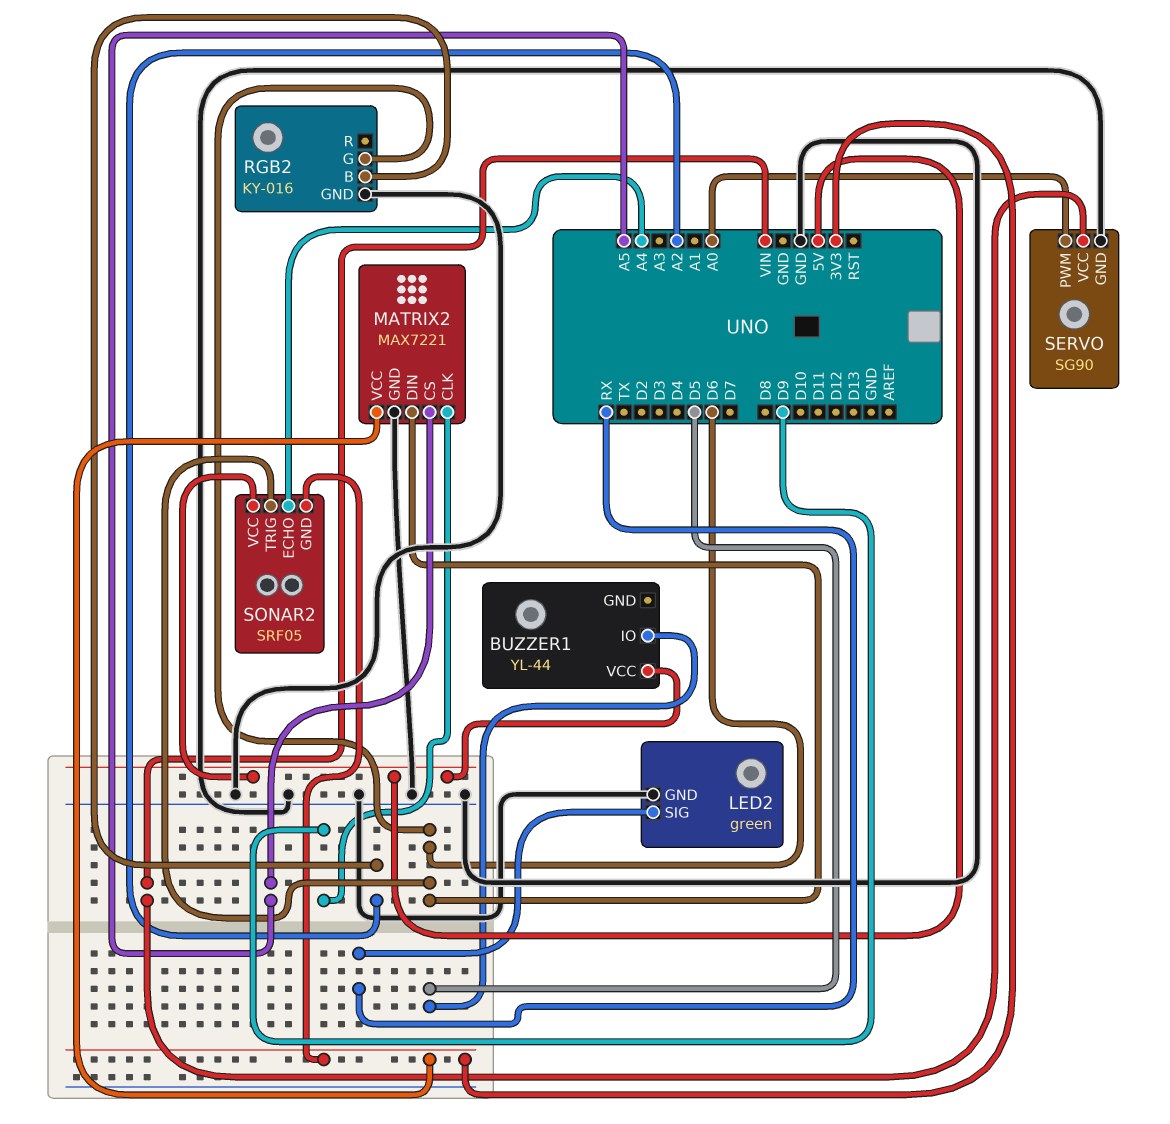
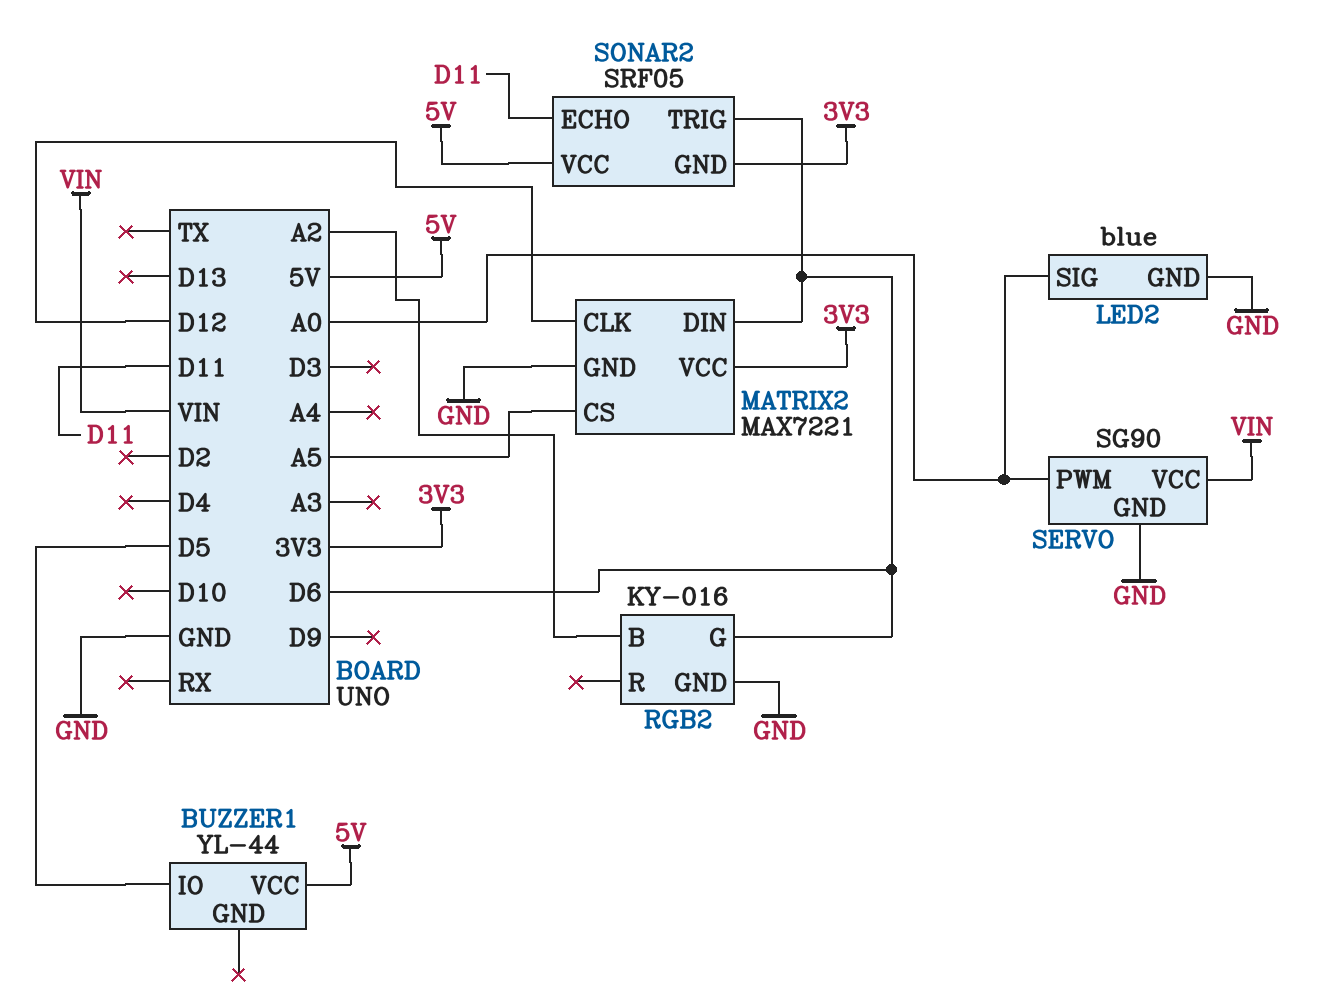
LED2: green -> blue
LED2 pin SIG: RX -> A0
MATRIX2 pin CLK: D9 -> D12
SONAR2 pin ECHO: A4 -> D11

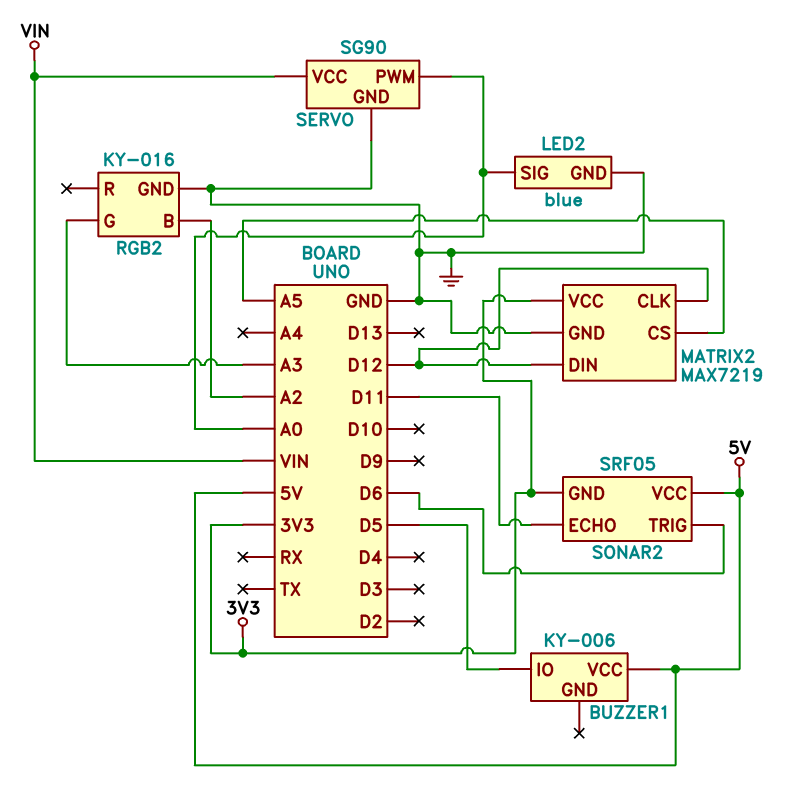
BUZZER1: YL-44 -> KY-006
MATRIX2: MAX7221 -> MAX7219
MATRIX2 pin DIN: D6 -> D12
RGB2 pin G: D6 -> A3

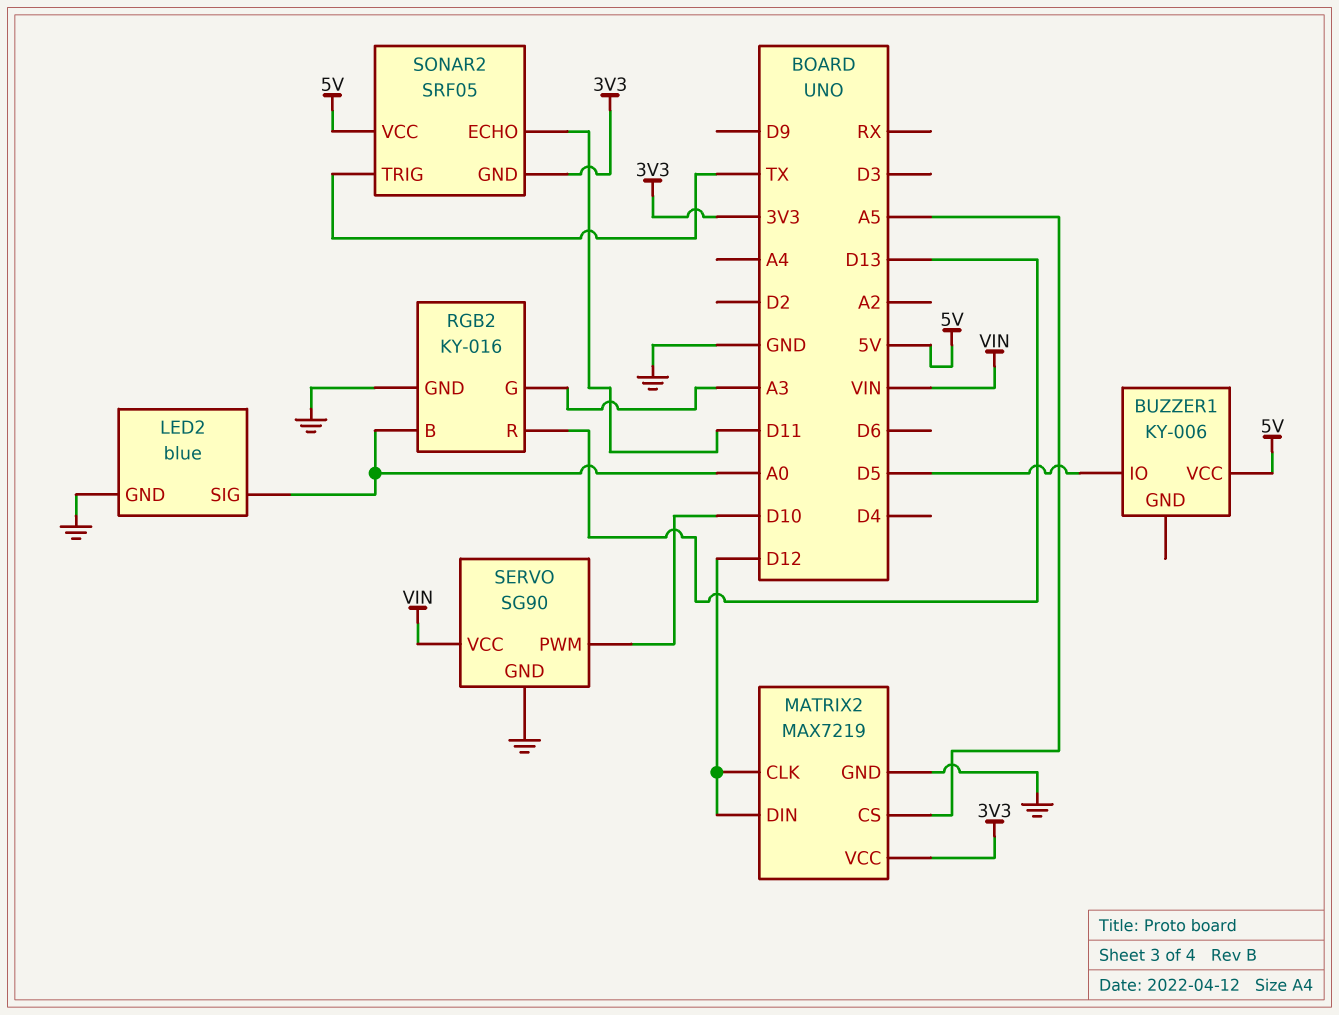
RGB2 pin B: A2 -> A0
RGB2 pin R: none -> D13
SERVO pin PWM: A0 -> D10
SONAR2 pin TRIG: D6 -> TX

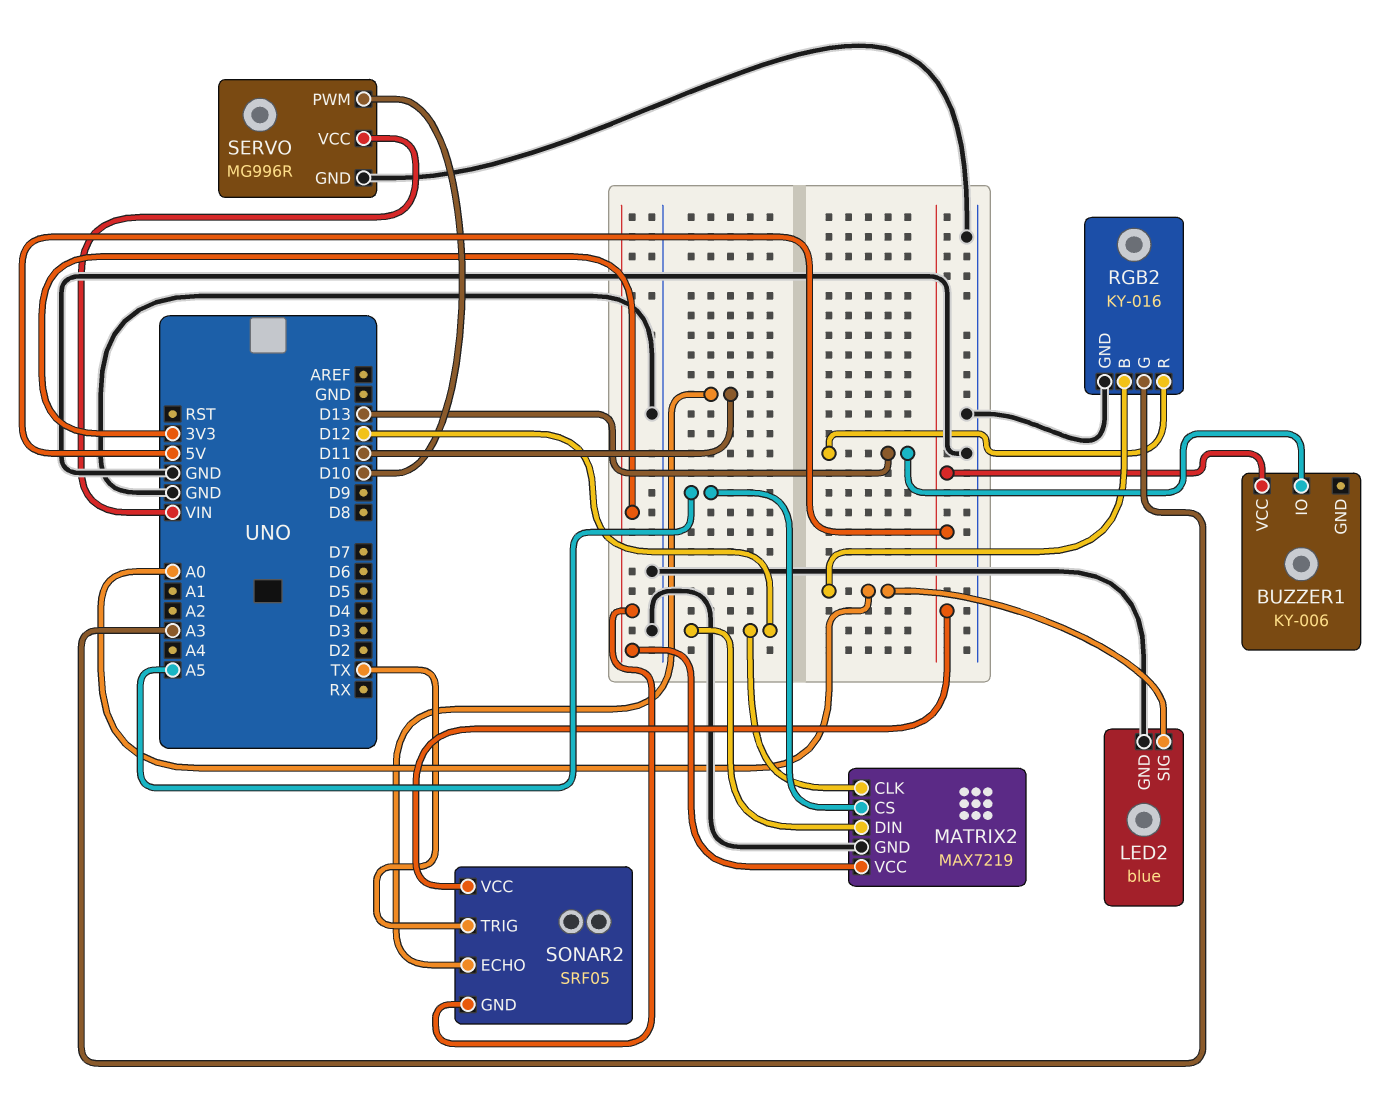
BUZZER1 pin IO: D5 -> D13
SERVO: SG90 -> MG996R

